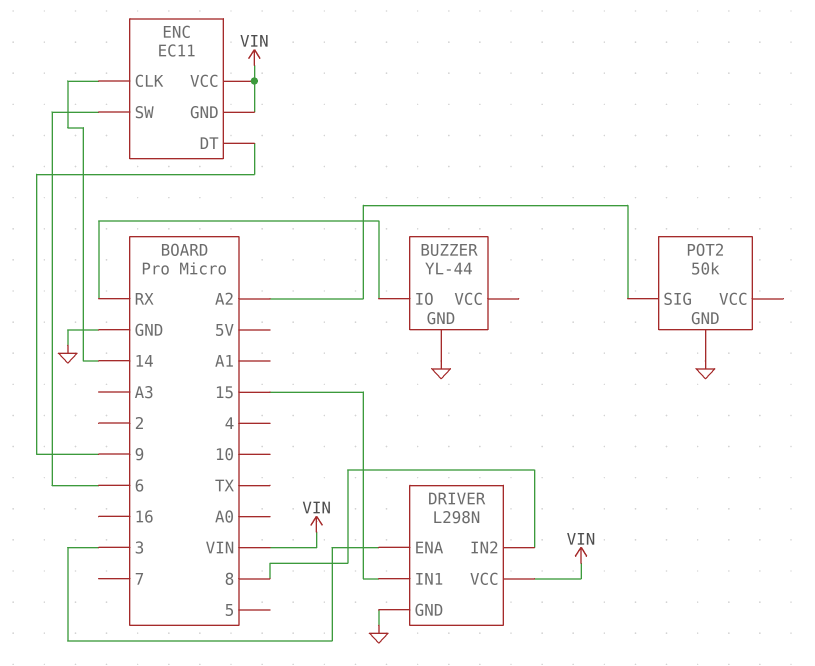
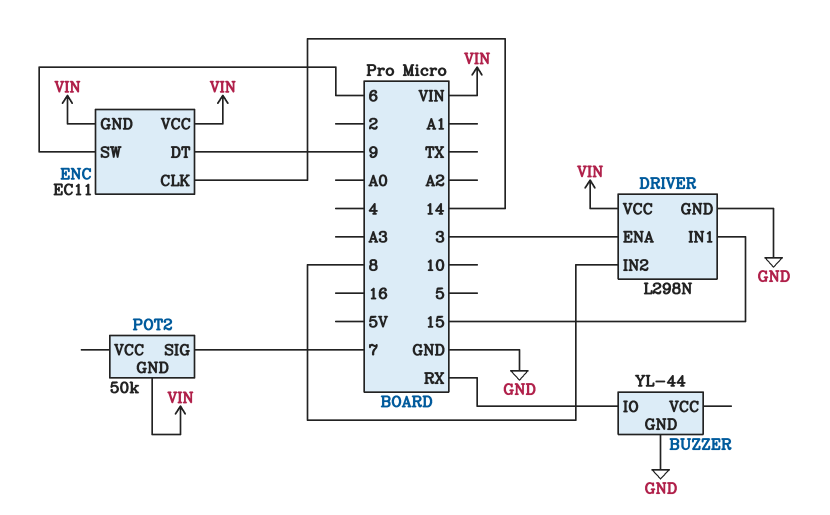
POT2 pin GND: GND -> VIN
POT2 pin SIG: A2 -> 7

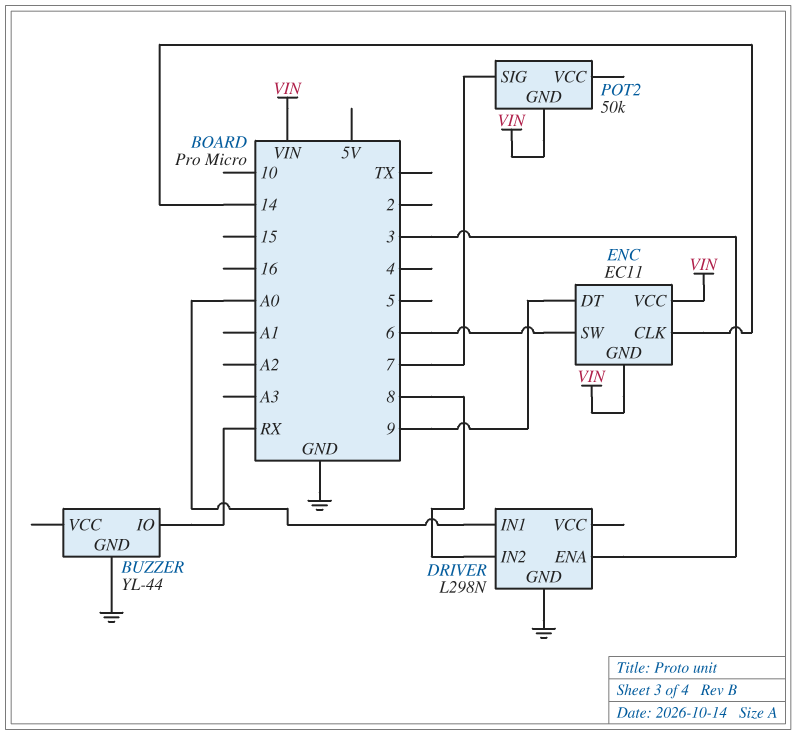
DRIVER pin IN1: 15 -> A0
DRIVER pin VCC: VIN -> none

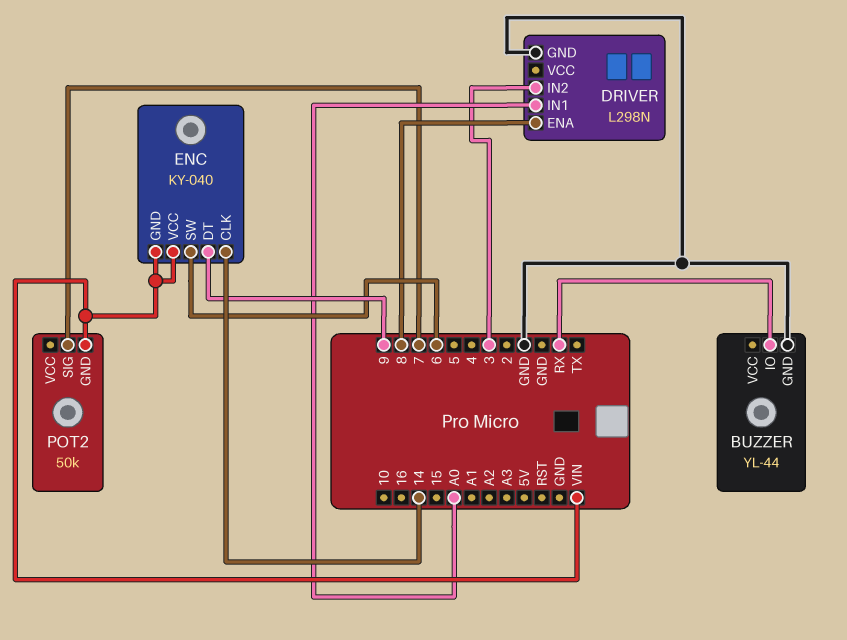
DRIVER pin ENA: 3 -> 8
DRIVER pin IN2: 8 -> 3
ENC: EC11 -> KY-040

